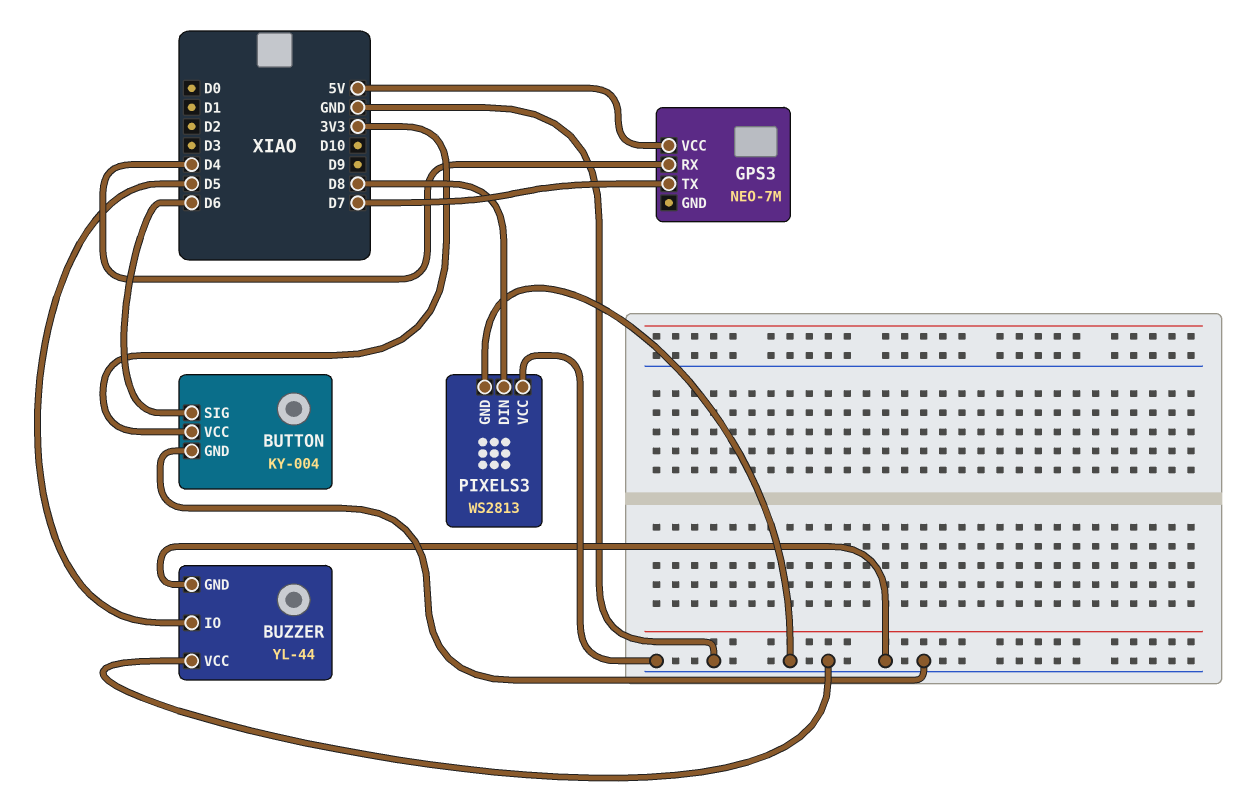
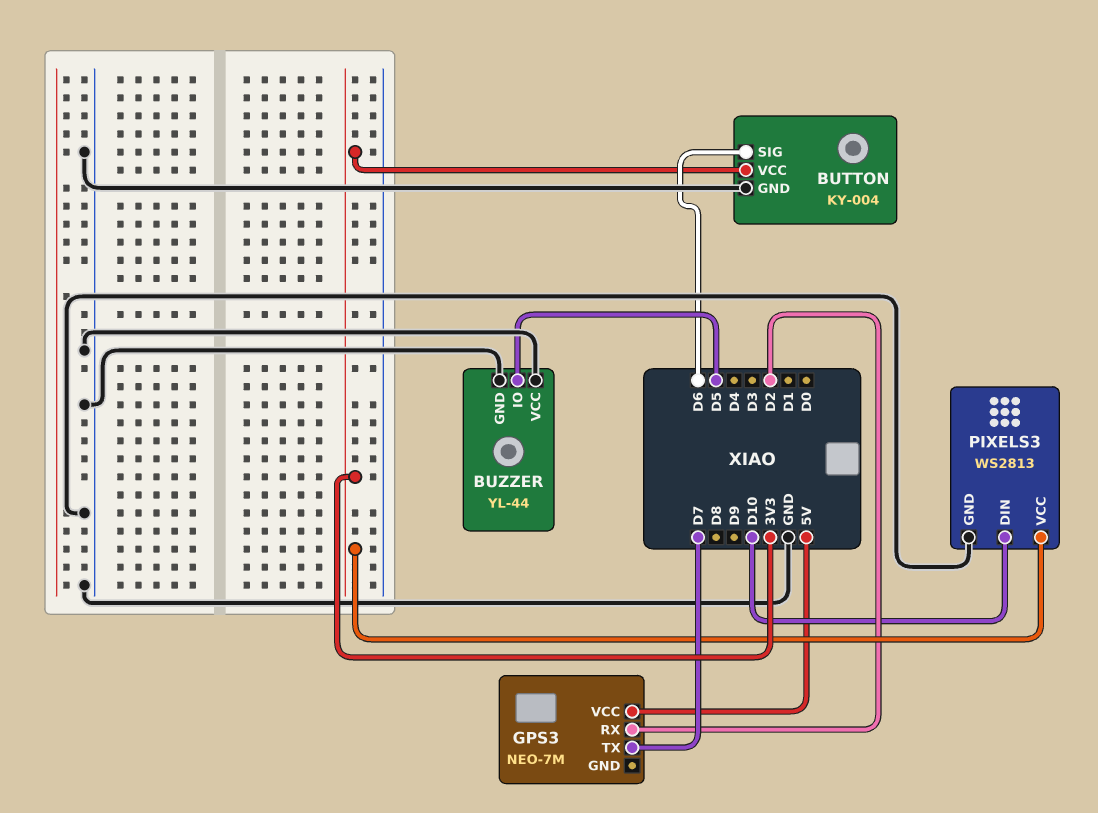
GPS3 pin RX: D4 -> D2
PIXELS3 pin DIN: D8 -> D10
PIXELS3 pin VCC: GND -> 3V3

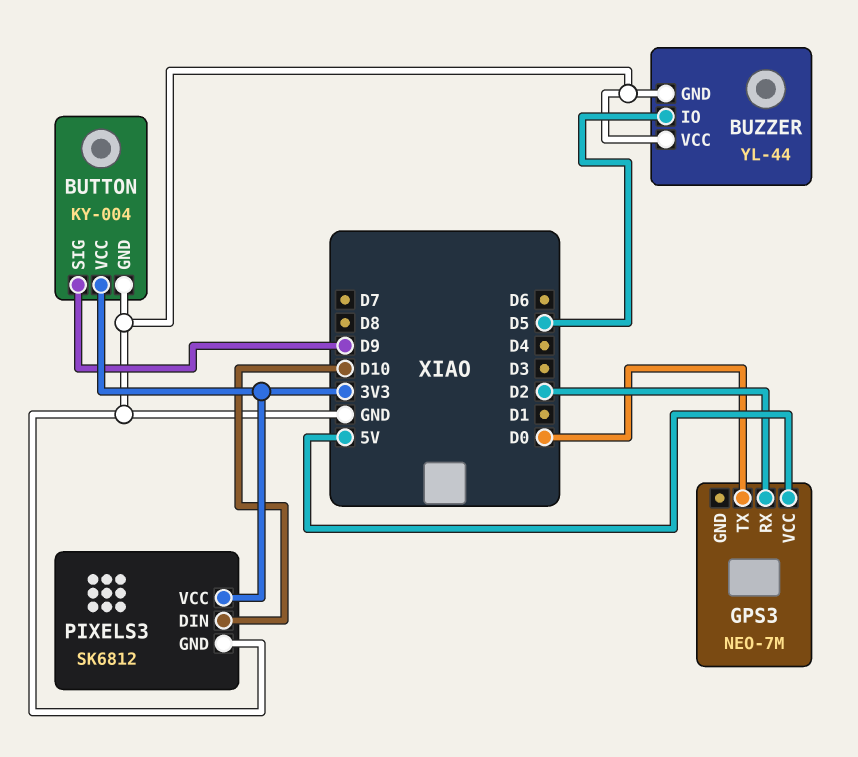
BUTTON pin SIG: D6 -> D9
GPS3 pin TX: D7 -> D0
PIXELS3: WS2813 -> SK6812

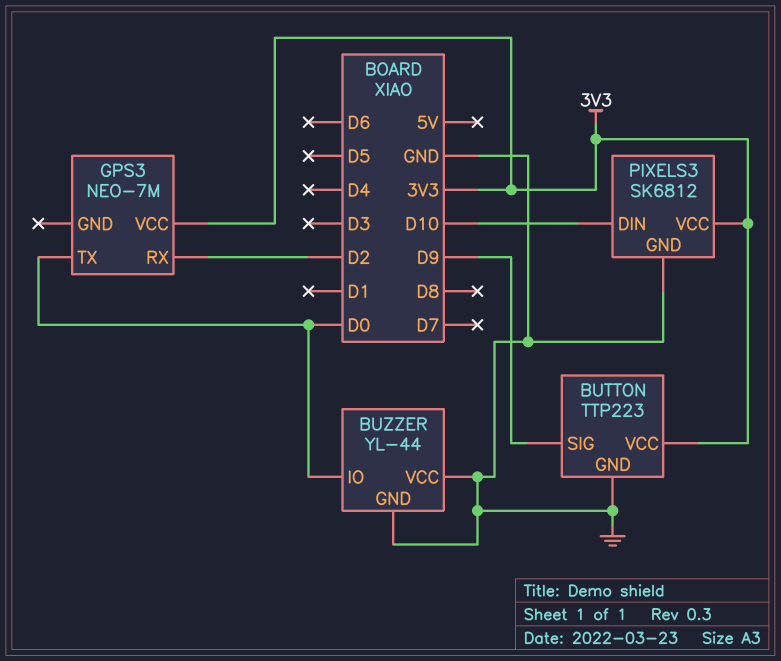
BUTTON: KY-004 -> TTP223
BUZZER pin IO: D5 -> D0
GPS3 pin VCC: 5V -> 3V3

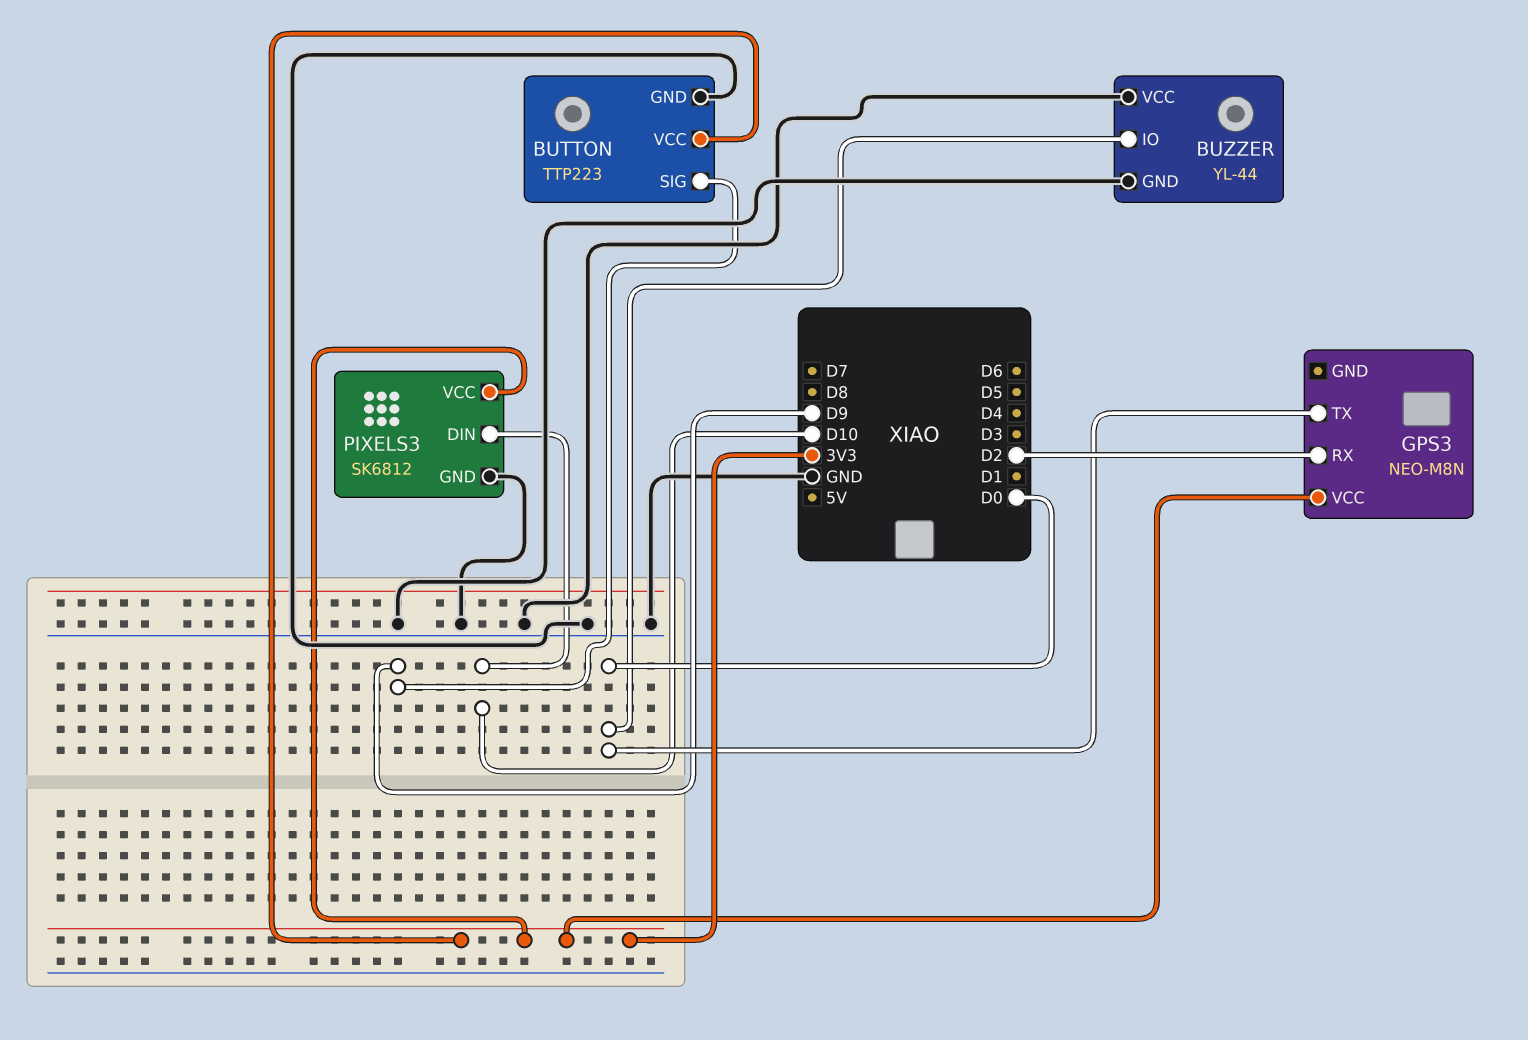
GPS3: NEO-7M -> NEO-M8N

